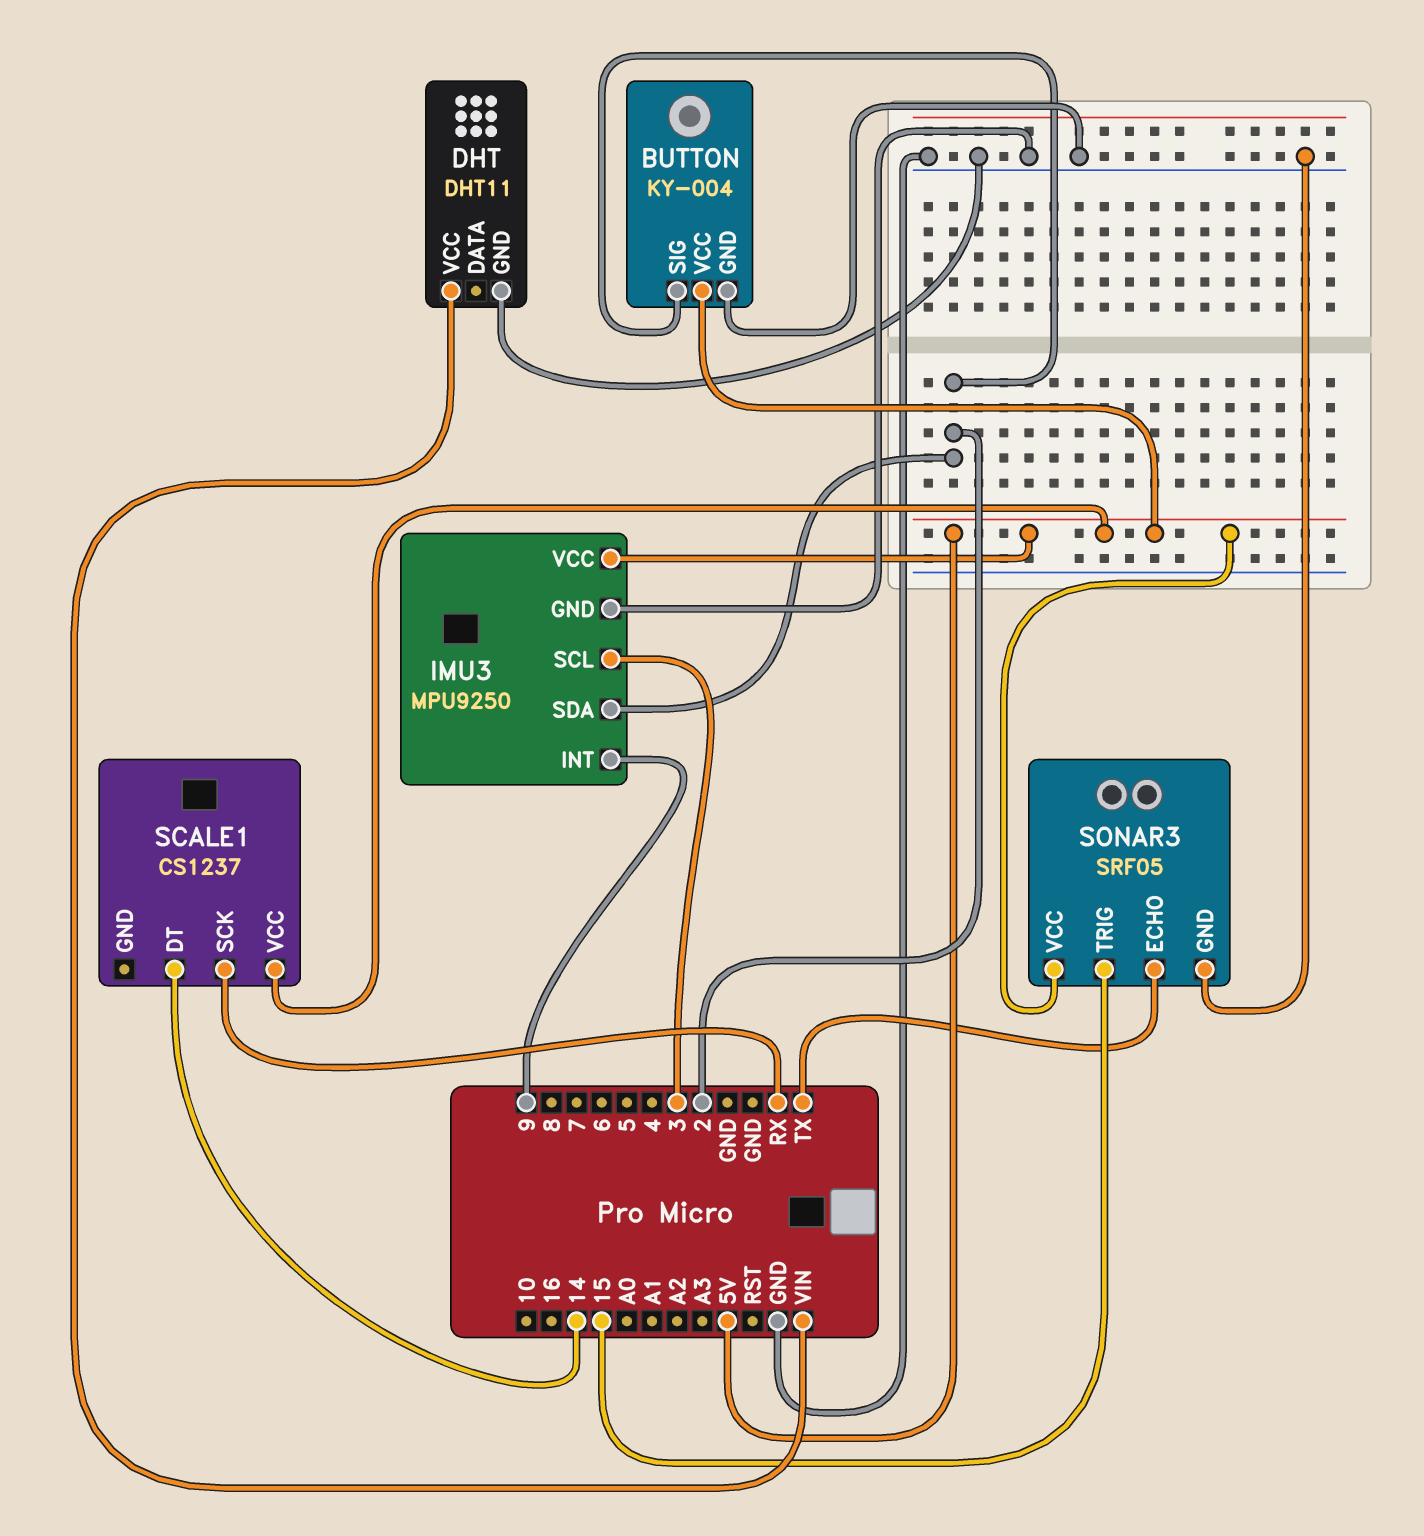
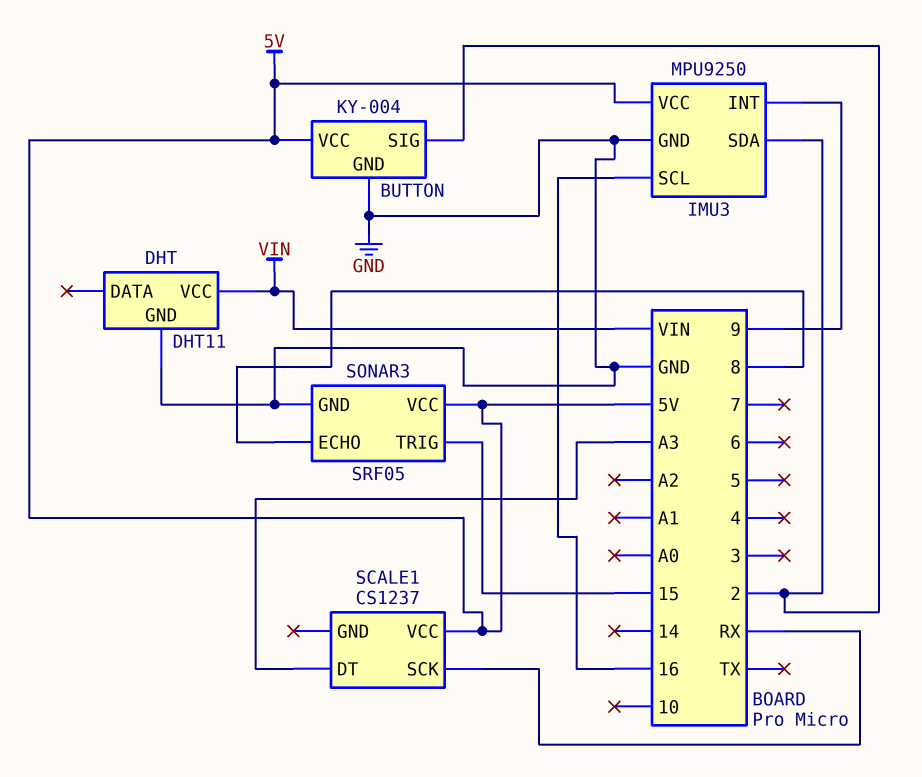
IMU3 pin SCL: 3 -> 16
SCALE1 pin DT: 14 -> A3
SONAR3 pin ECHO: TX -> 8

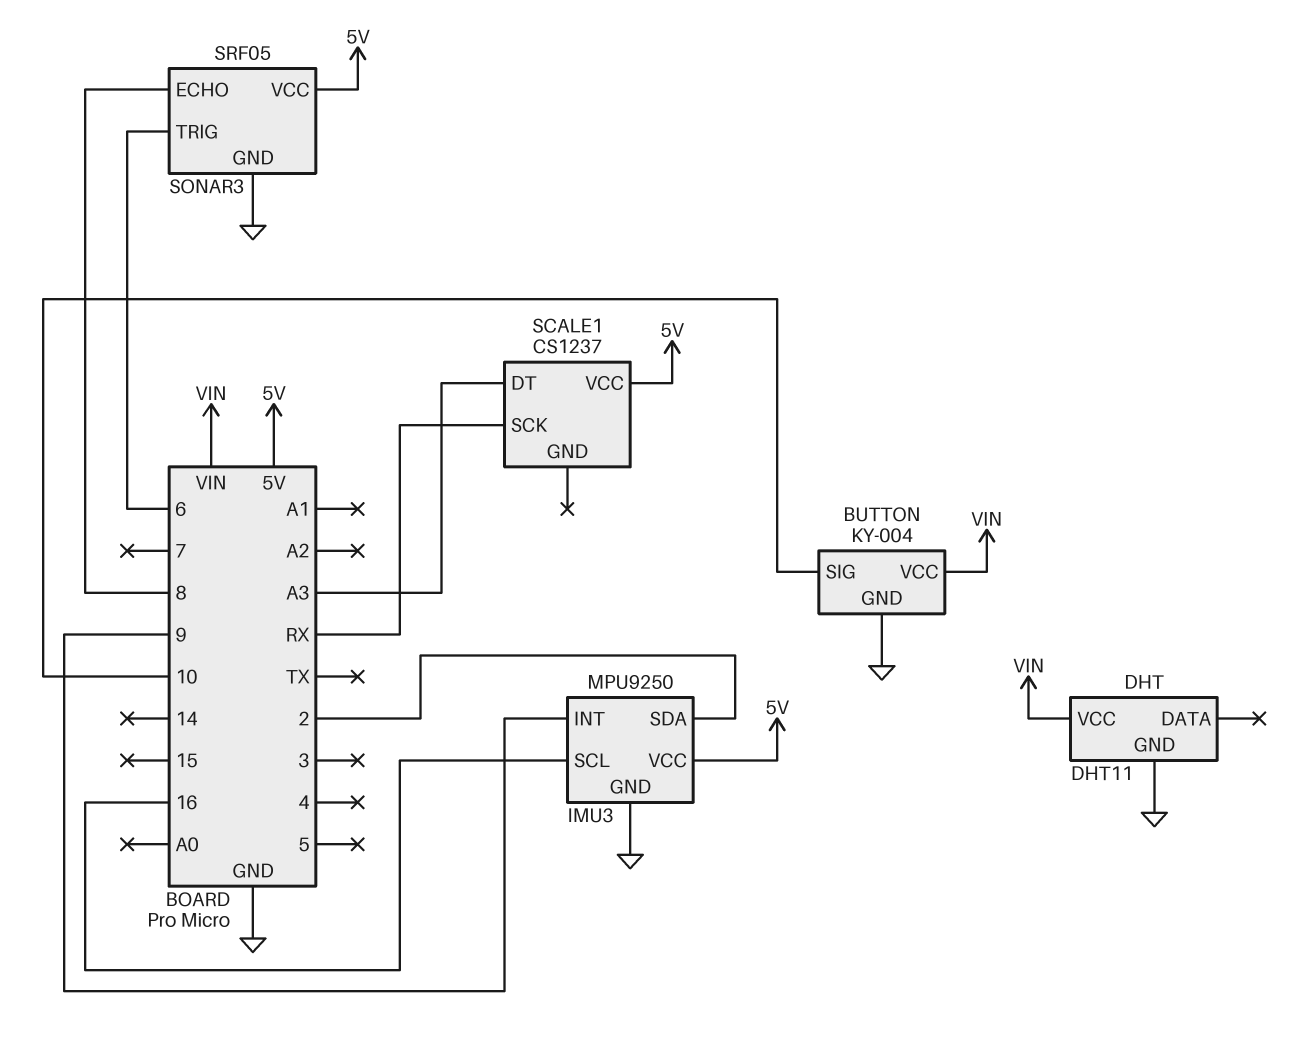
BUTTON pin SIG: 2 -> 10
BUTTON pin VCC: 5V -> VIN
SONAR3 pin TRIG: 15 -> 6

